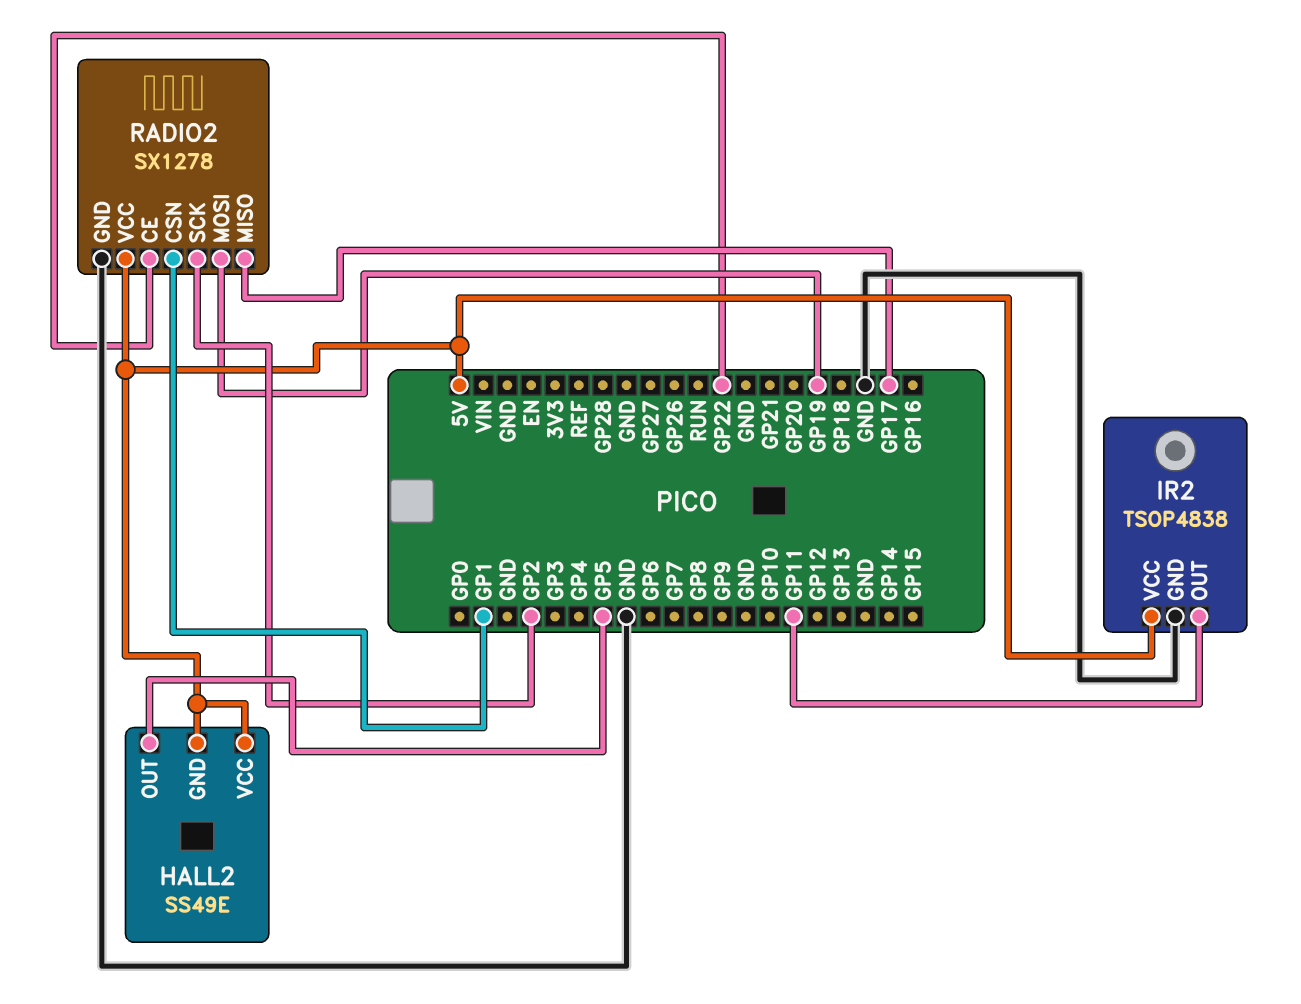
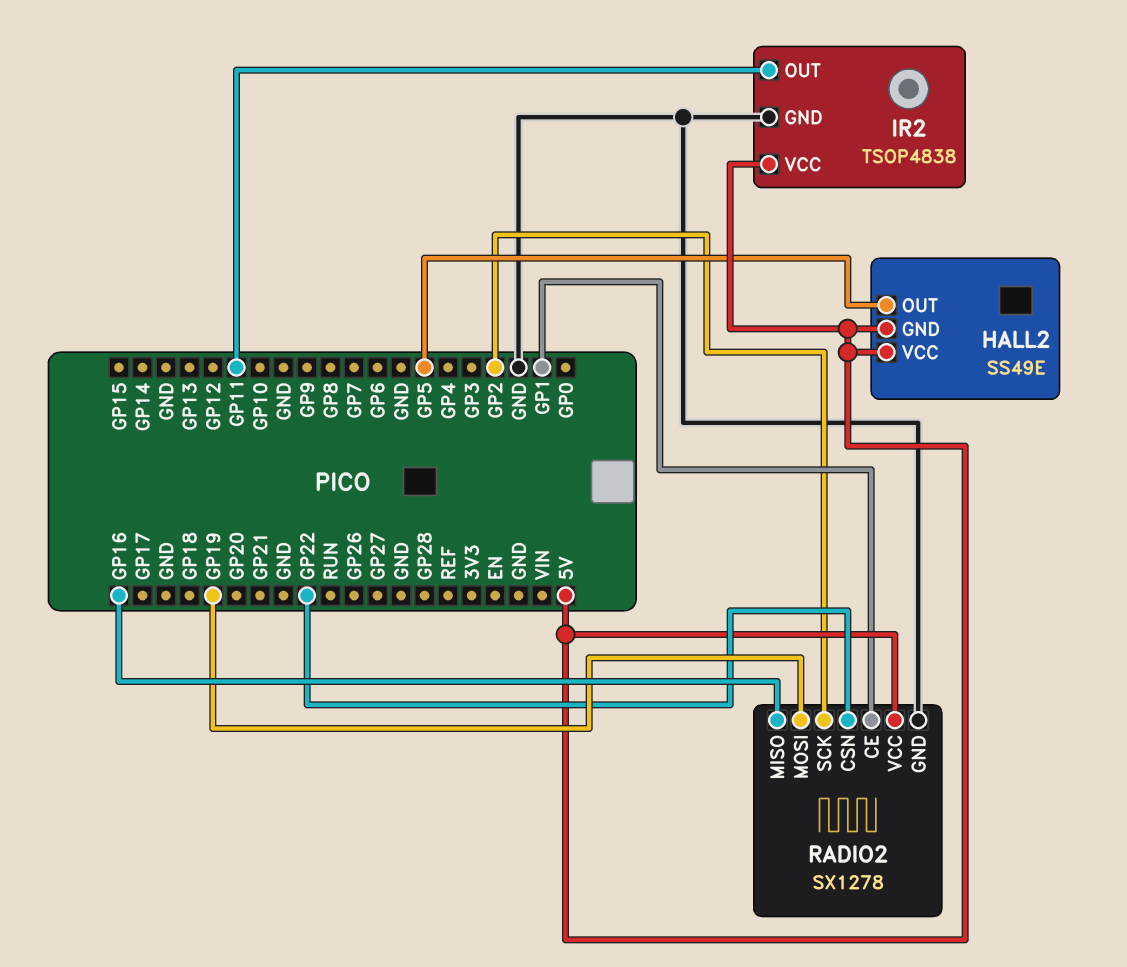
RADIO2 pin CE: GP22 -> GP1
RADIO2 pin CSN: GP1 -> GP22
RADIO2 pin MISO: GP17 -> GP16

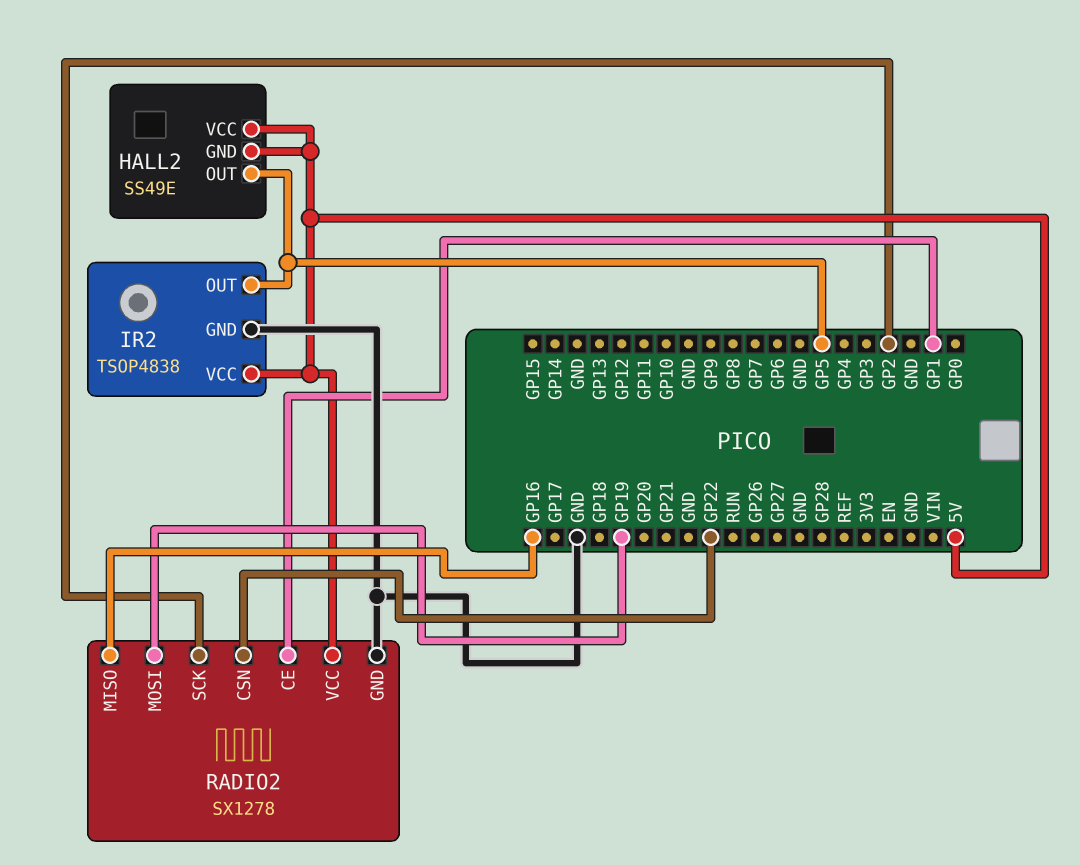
IR2 pin OUT: GP11 -> GP5

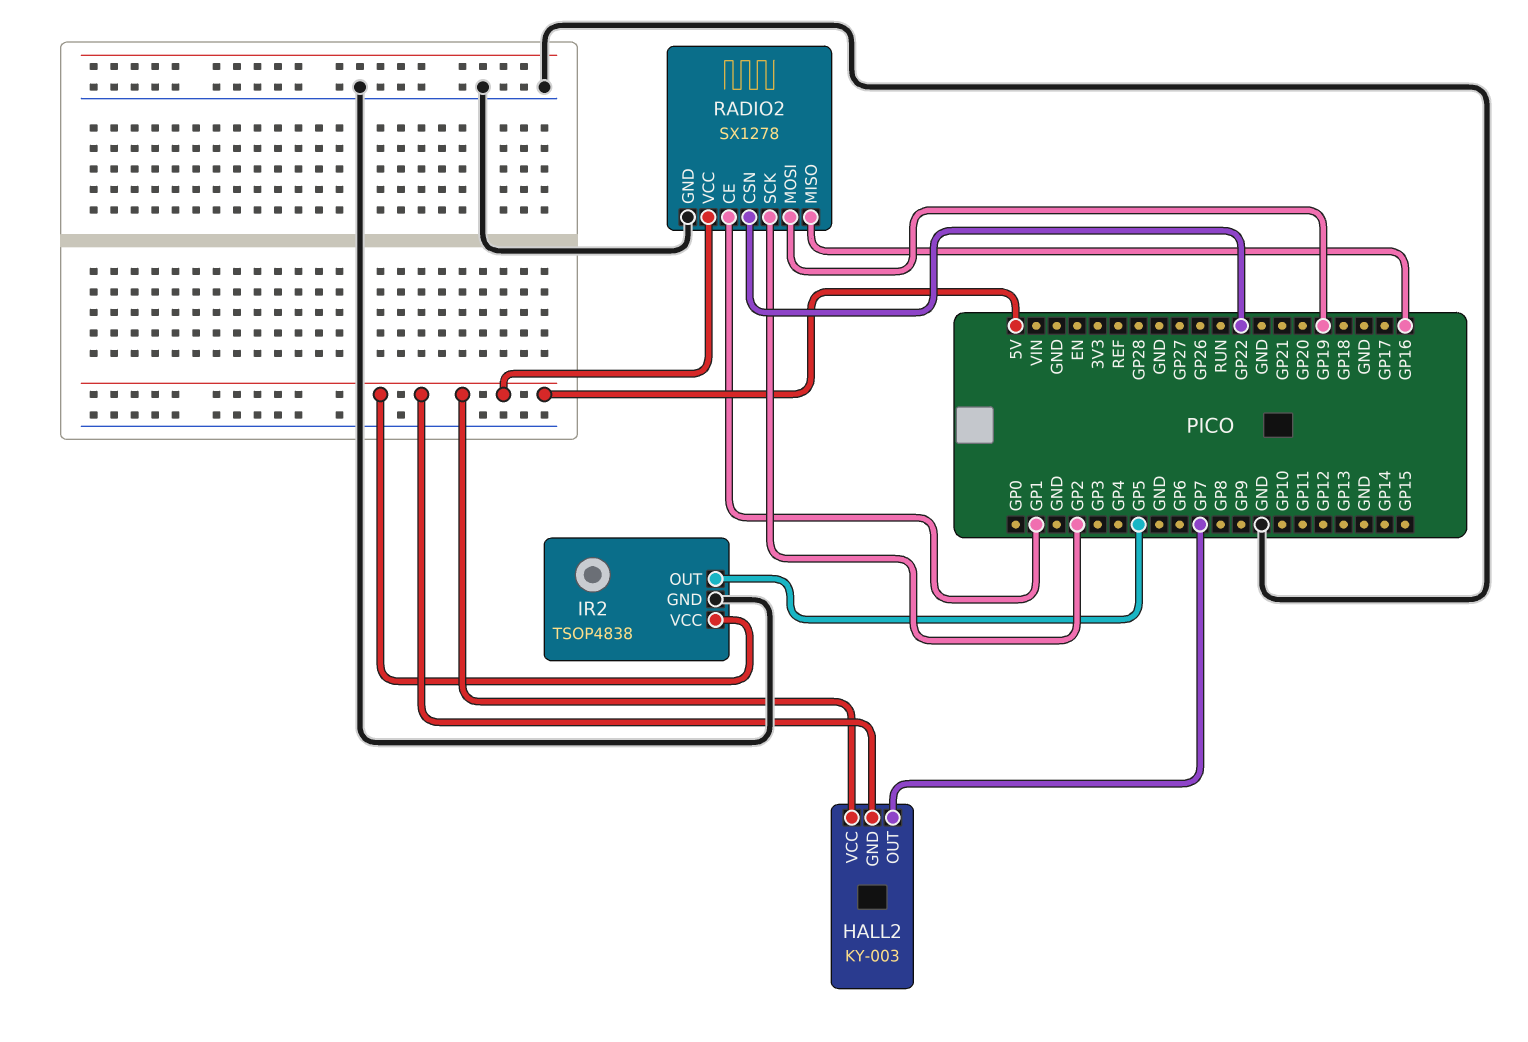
HALL2: SS49E -> KY-003
HALL2 pin OUT: GP5 -> GP7

